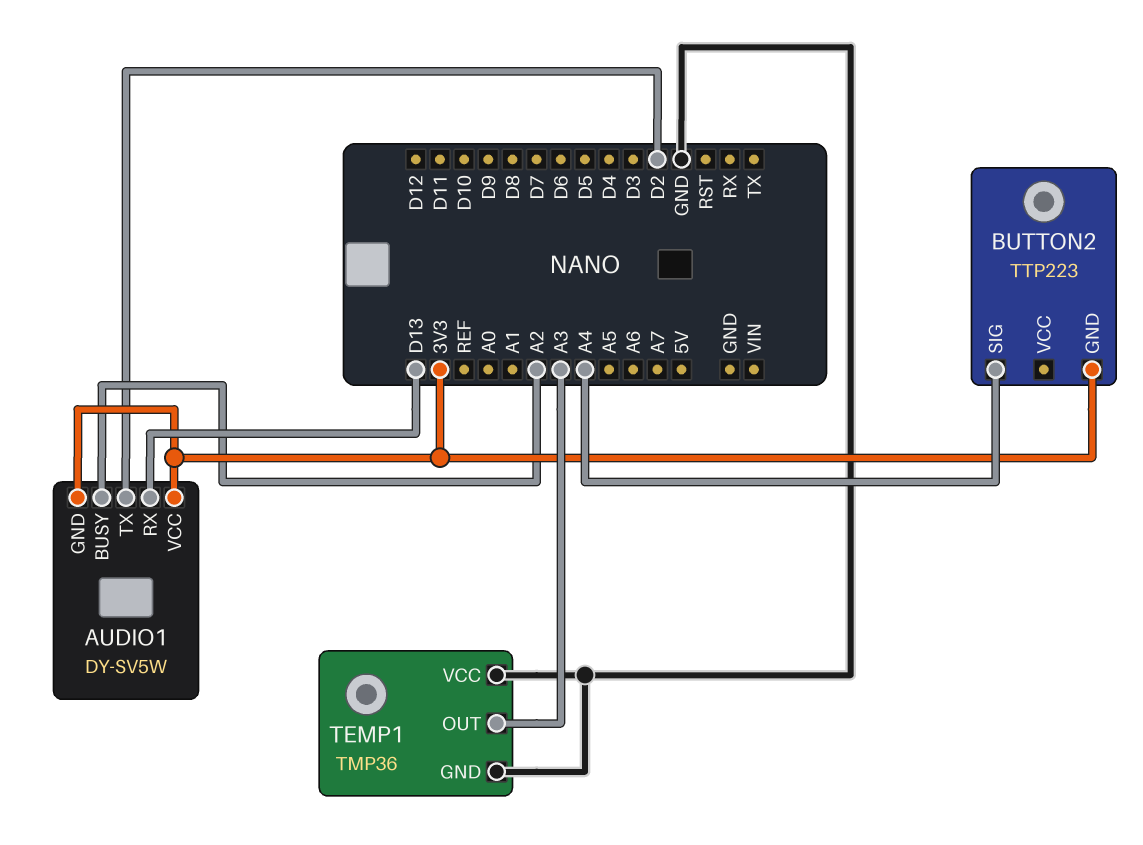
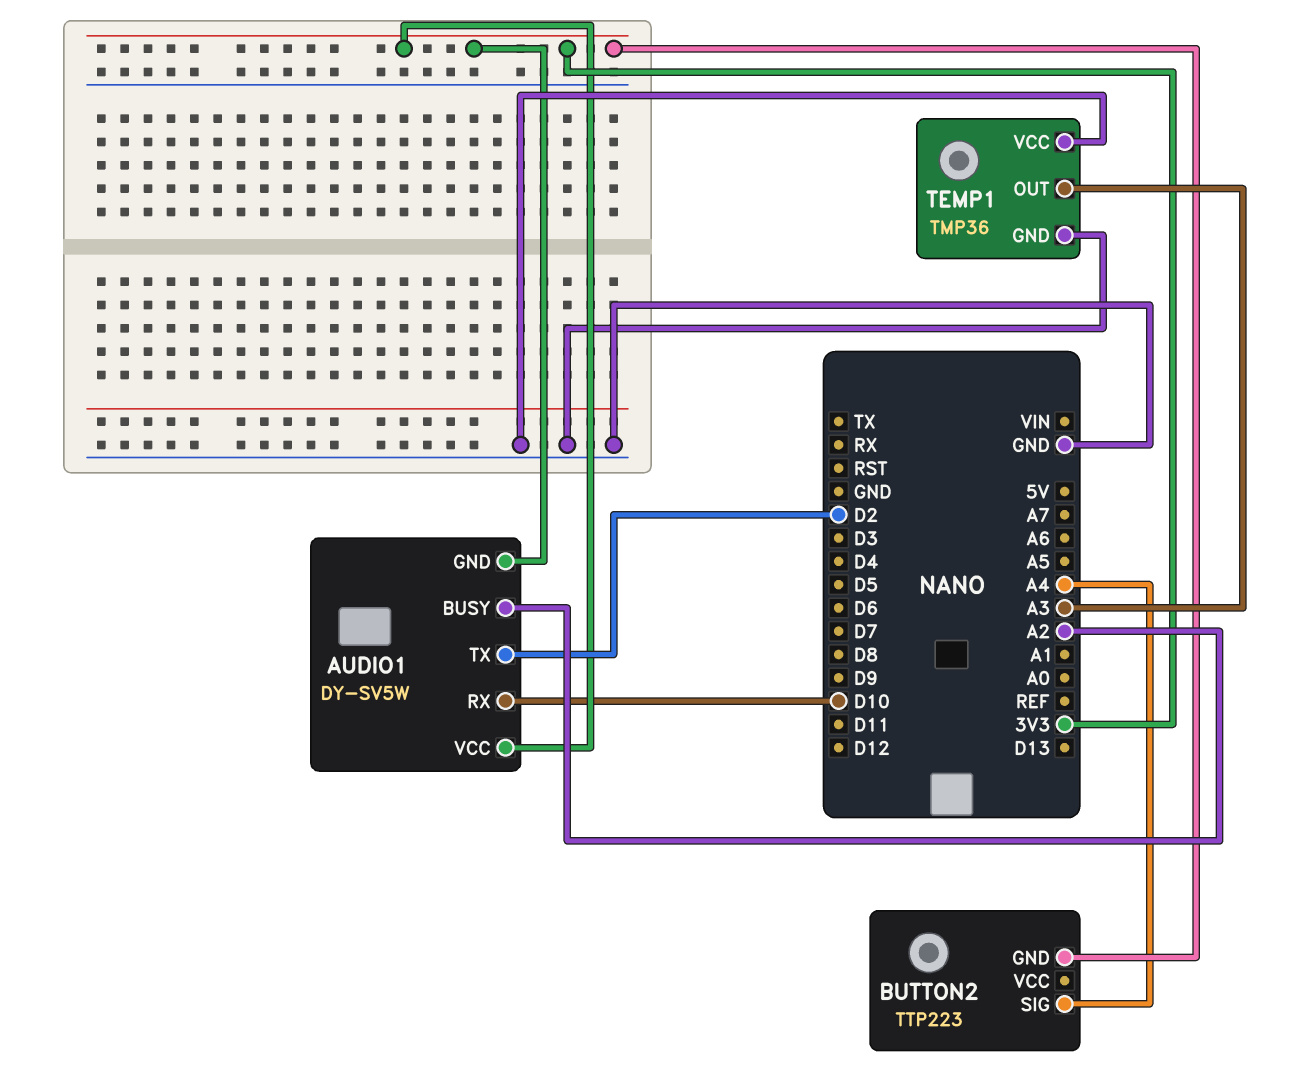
AUDIO1 pin RX: D13 -> D10

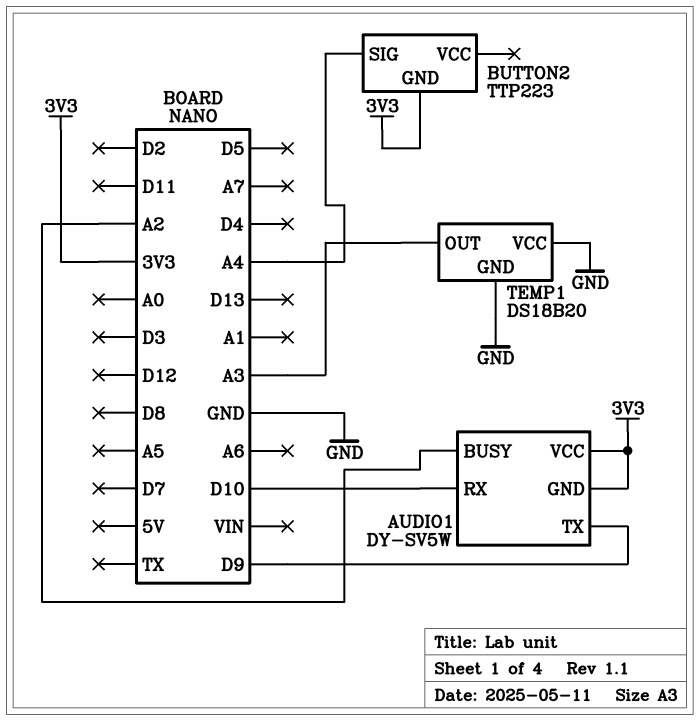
AUDIO1 pin TX: D2 -> D9
TEMP1: TMP36 -> DS18B20

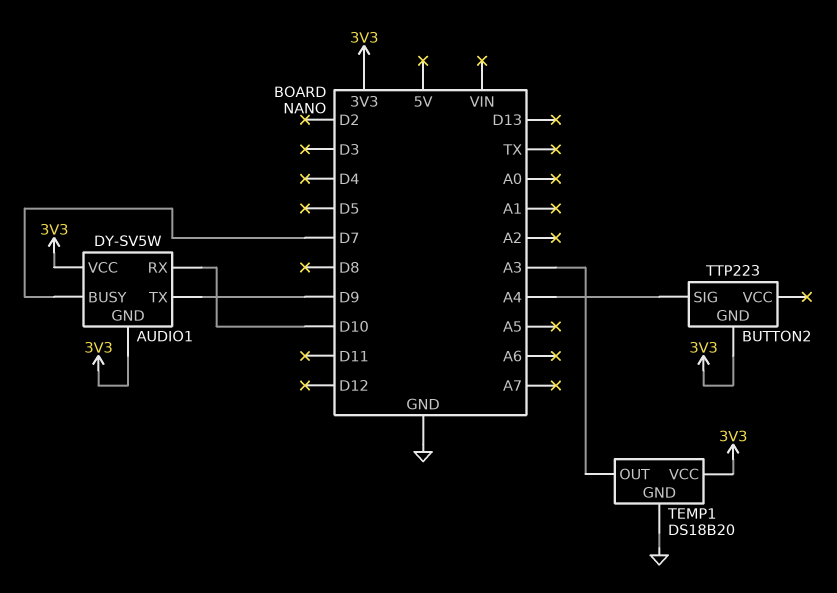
AUDIO1 pin BUSY: A2 -> D7
TEMP1 pin VCC: GND -> 3V3

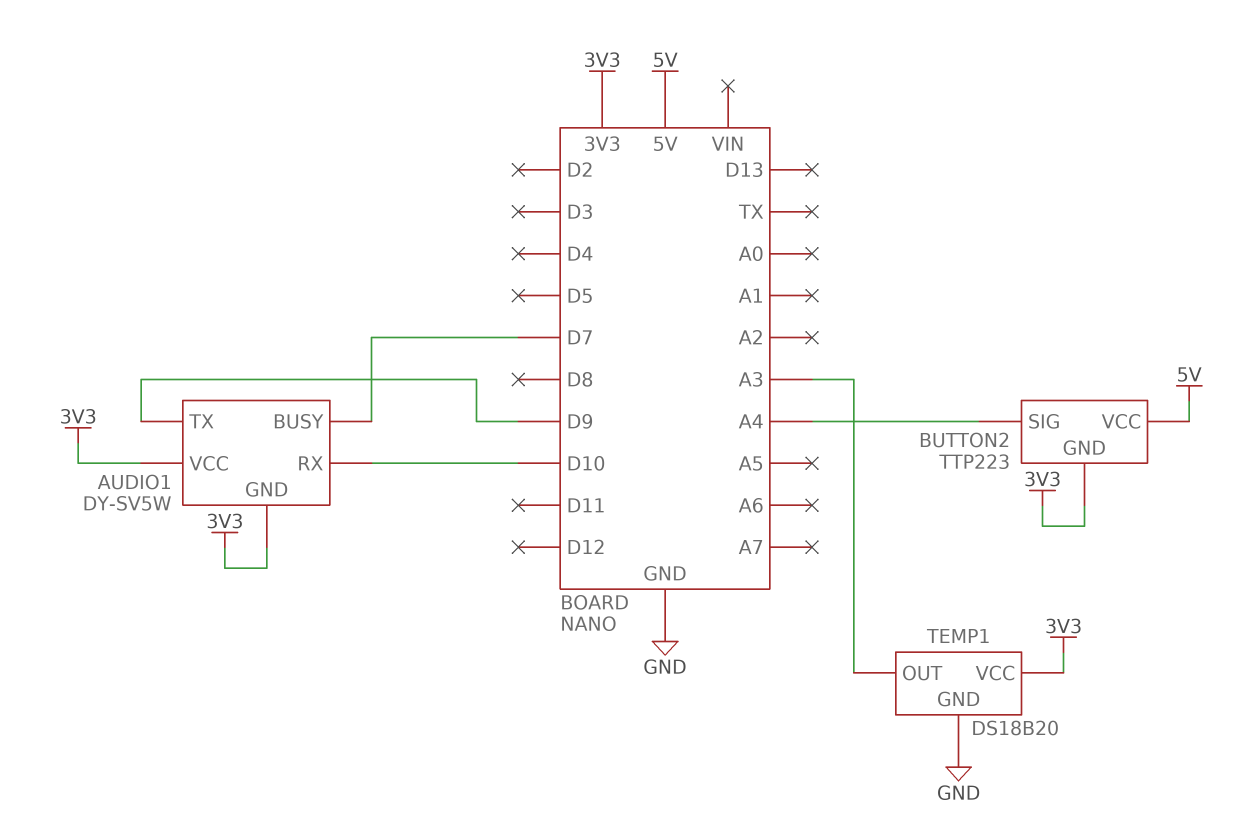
BUTTON2 pin VCC: none -> 5V

